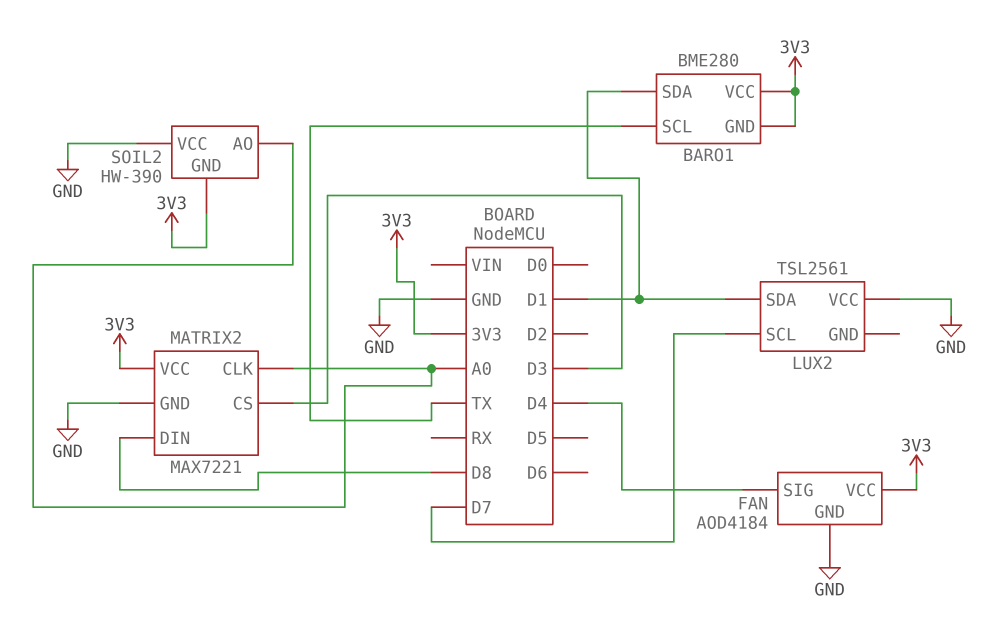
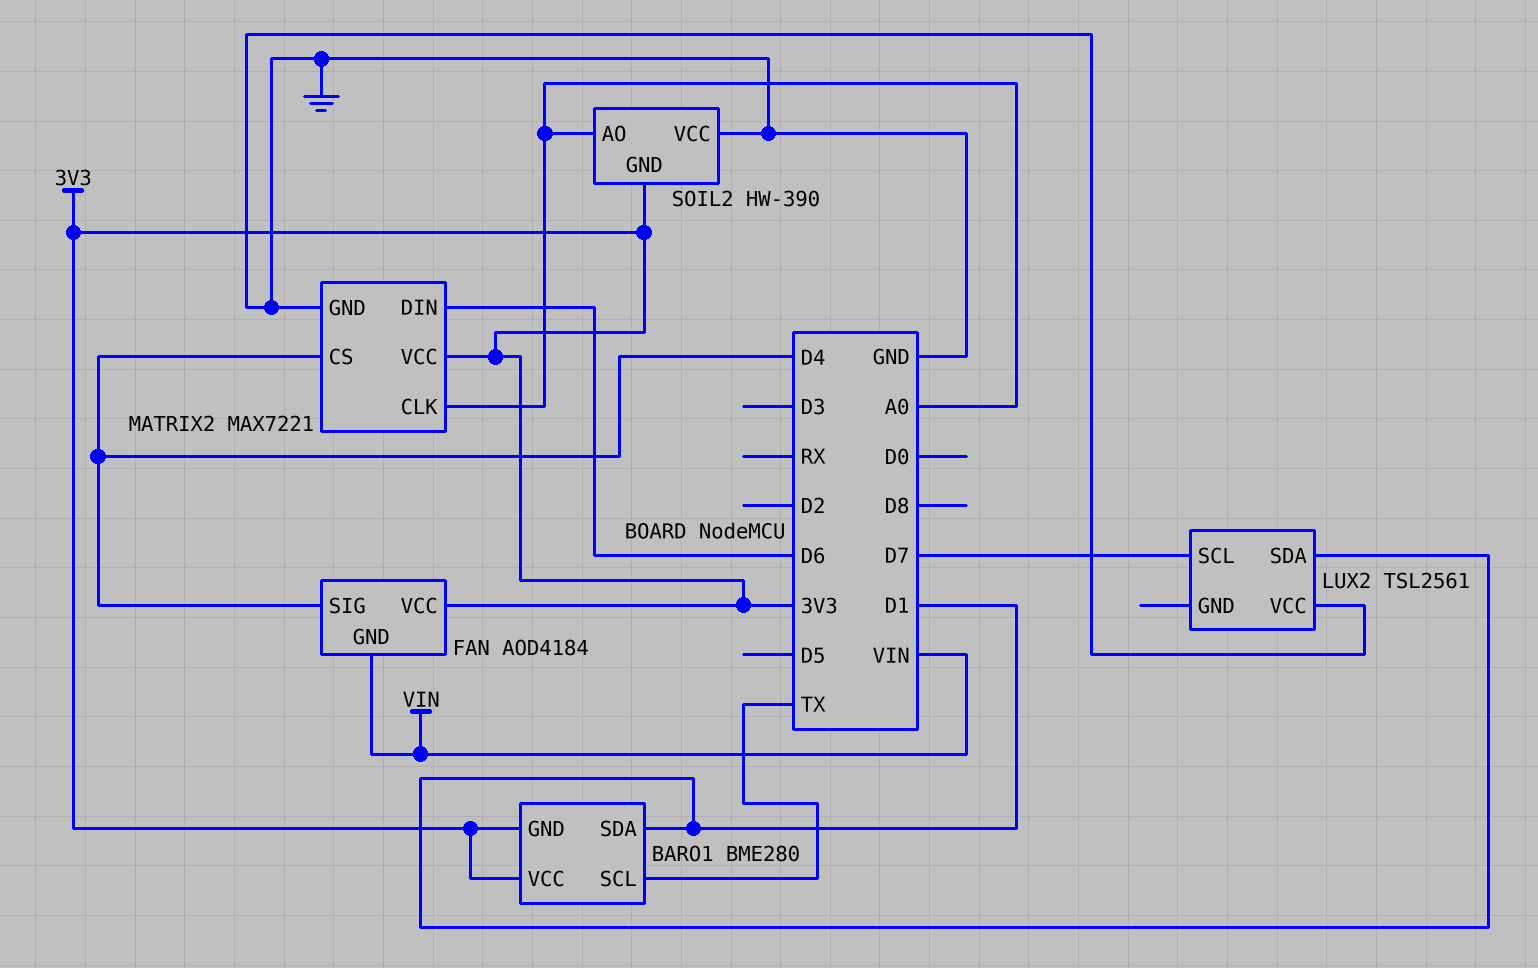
FAN pin GND: GND -> VIN
MATRIX2 pin CS: D3 -> D4
MATRIX2 pin DIN: D8 -> D6

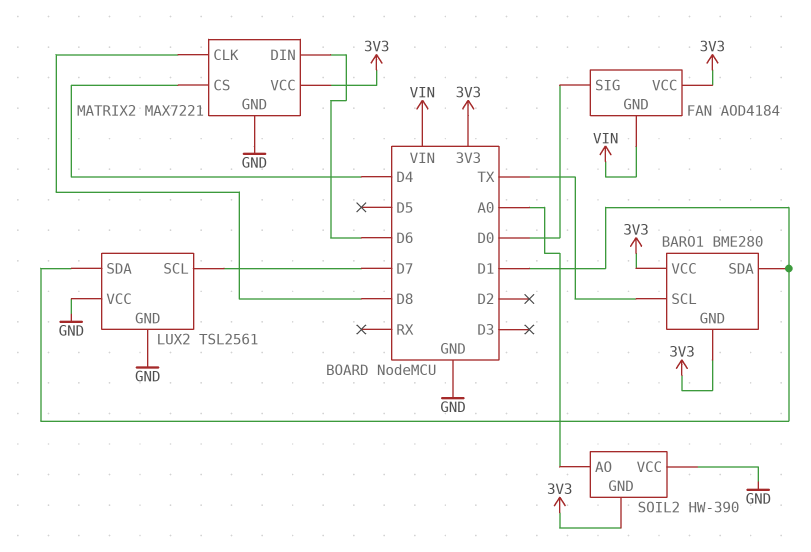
FAN pin SIG: D4 -> D0
LUX2 pin GND: none -> GND
MATRIX2 pin CLK: A0 -> D8

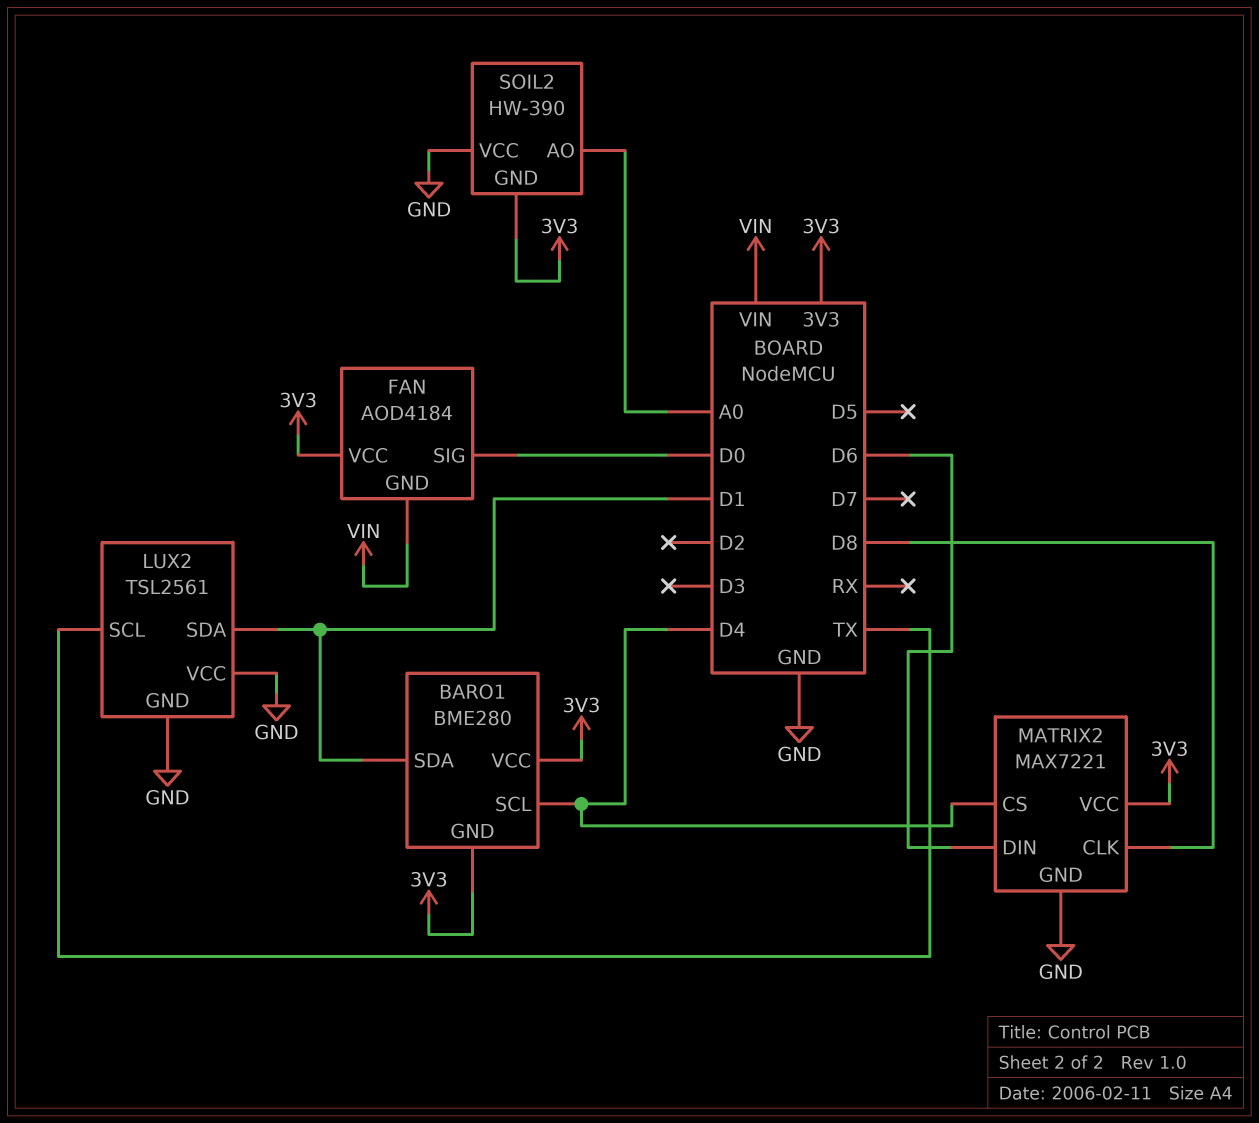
BARO1 pin SCL: TX -> D4
LUX2 pin SCL: D7 -> TX

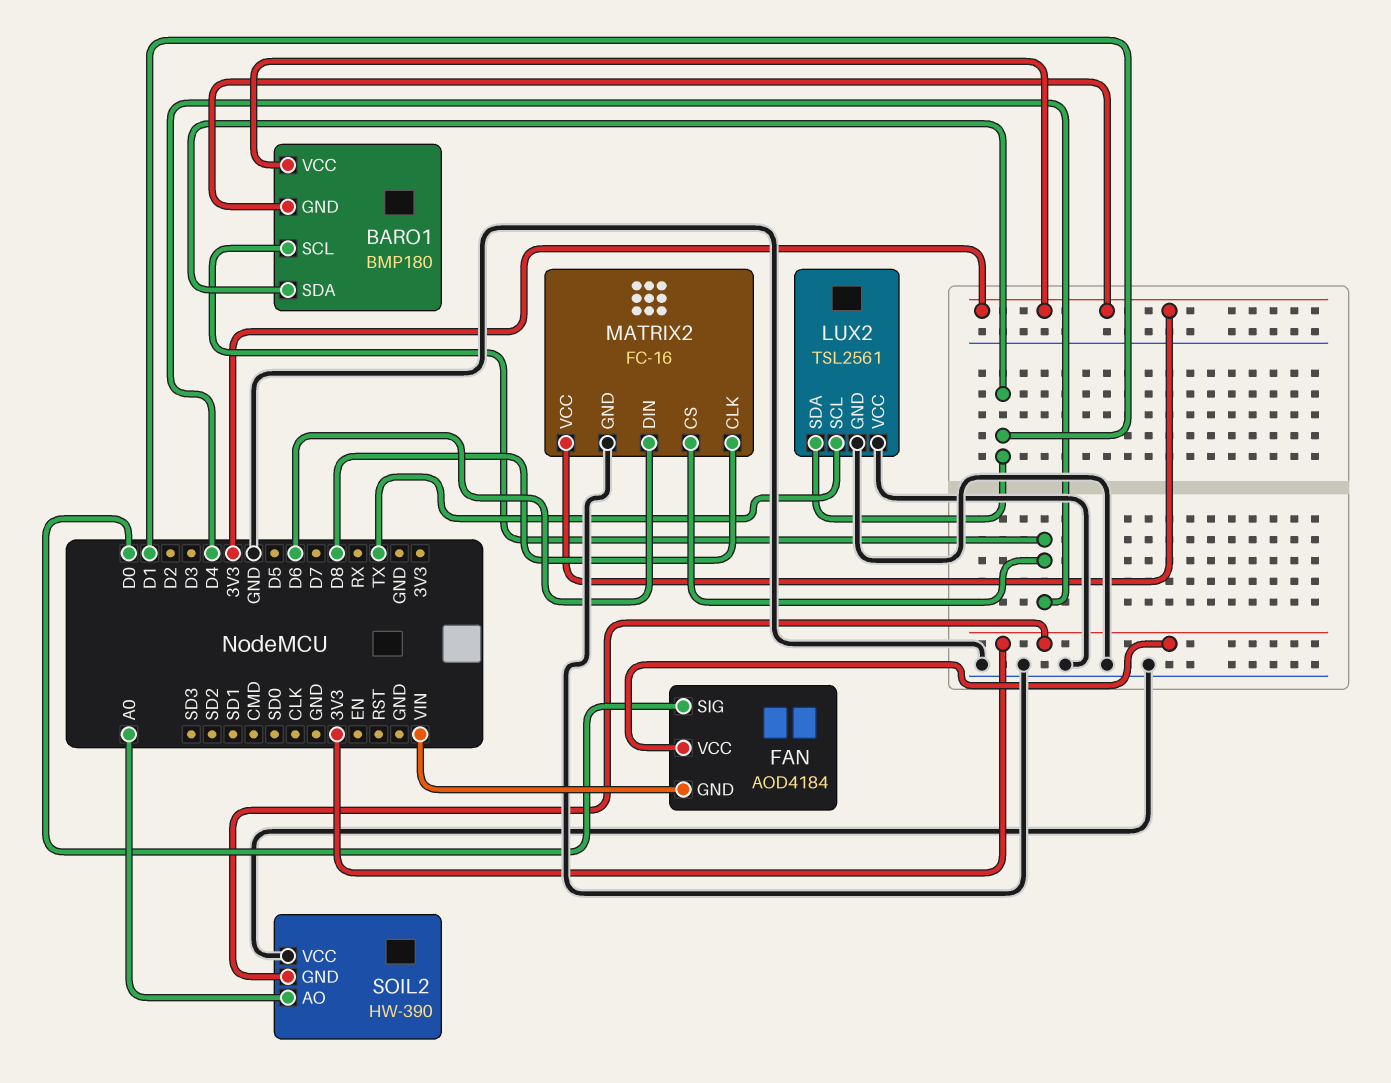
BARO1: BME280 -> BMP180
MATRIX2: MAX7221 -> FC-16

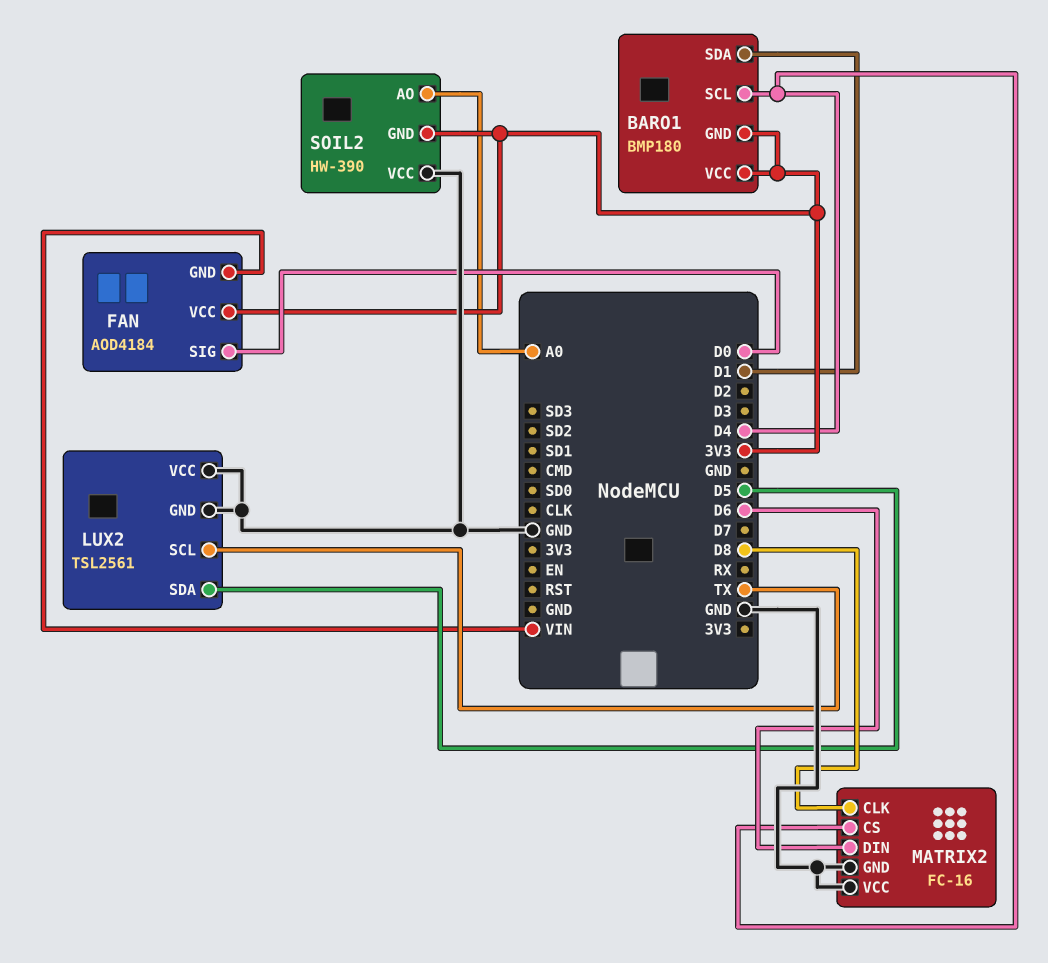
LUX2 pin SDA: D1 -> D5
MATRIX2 pin VCC: 3V3 -> GND

